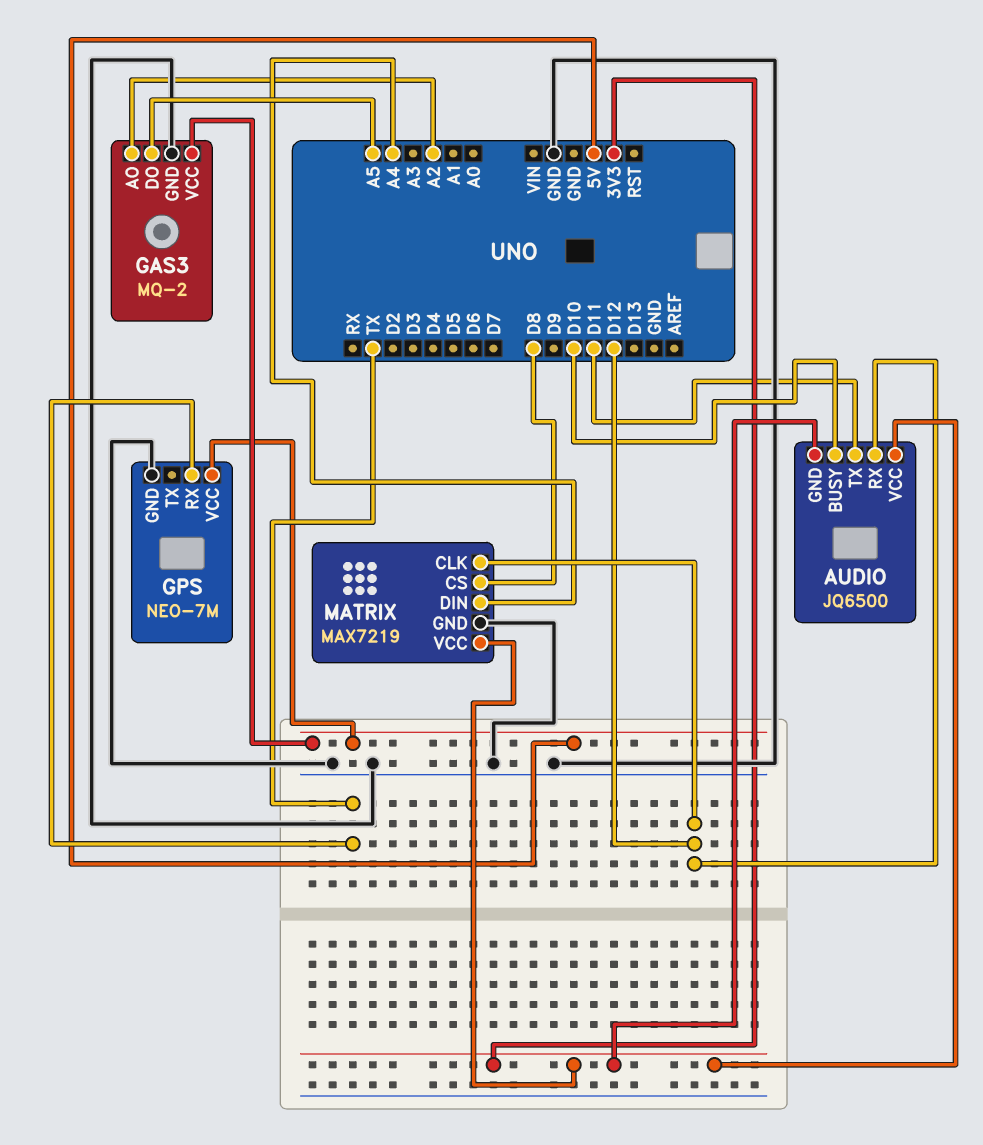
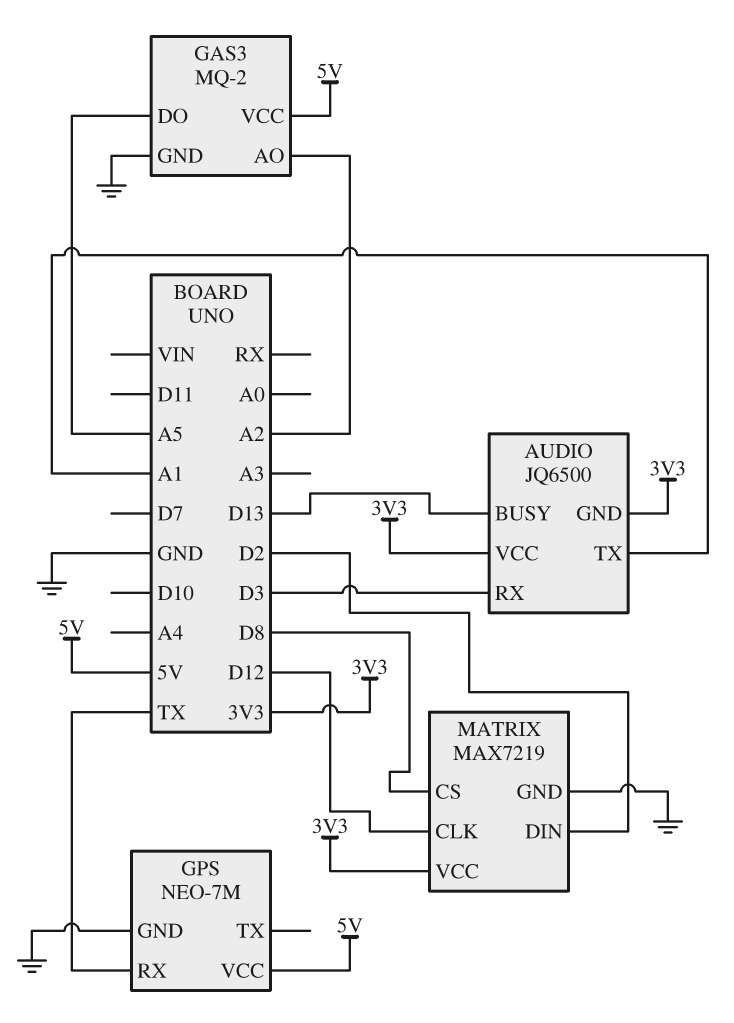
AUDIO pin BUSY: D10 -> D13
AUDIO pin RX: D12 -> D3
AUDIO pin TX: D11 -> A1
MATRIX pin DIN: A4 -> D2

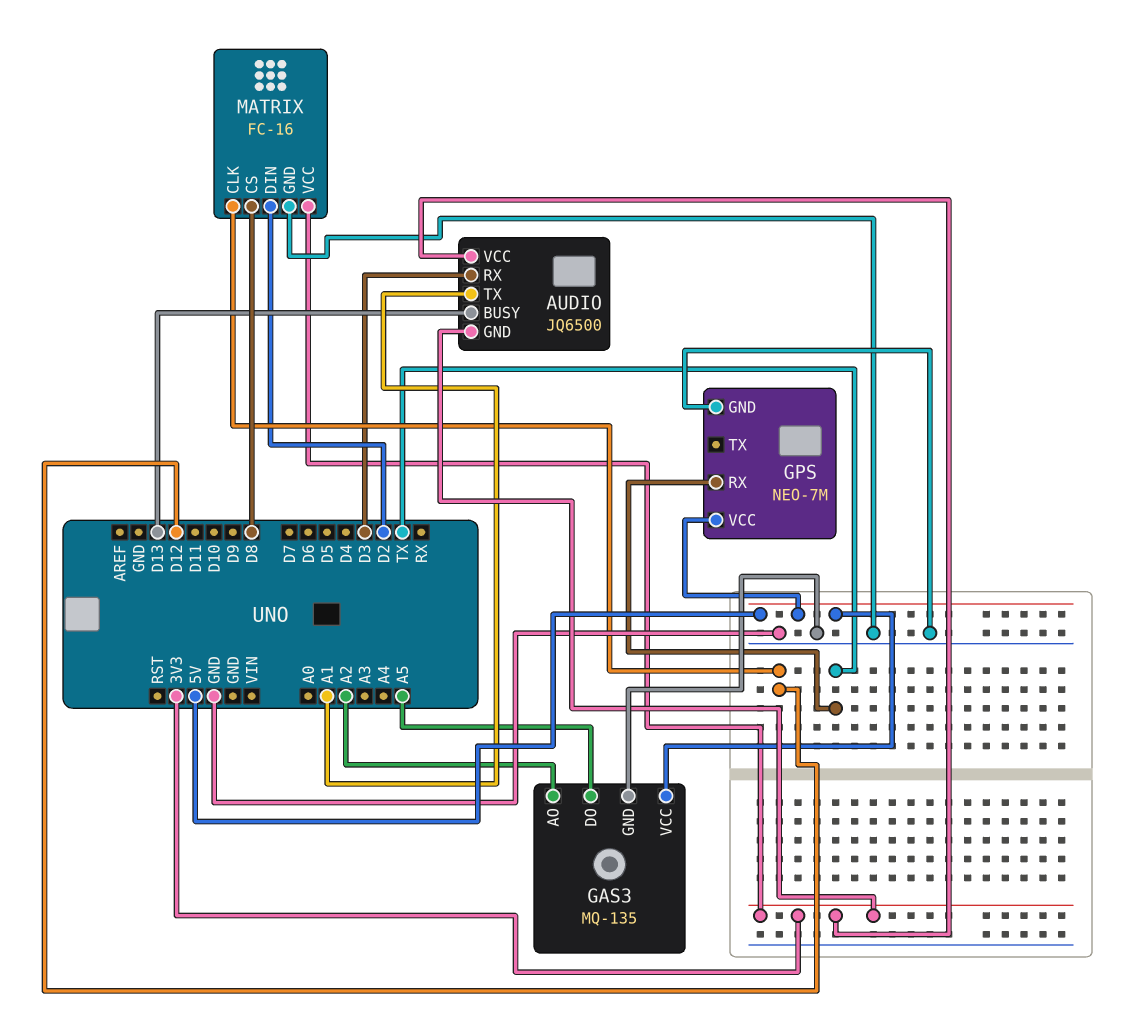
GAS3: MQ-2 -> MQ-135
MATRIX: MAX7219 -> FC-16

